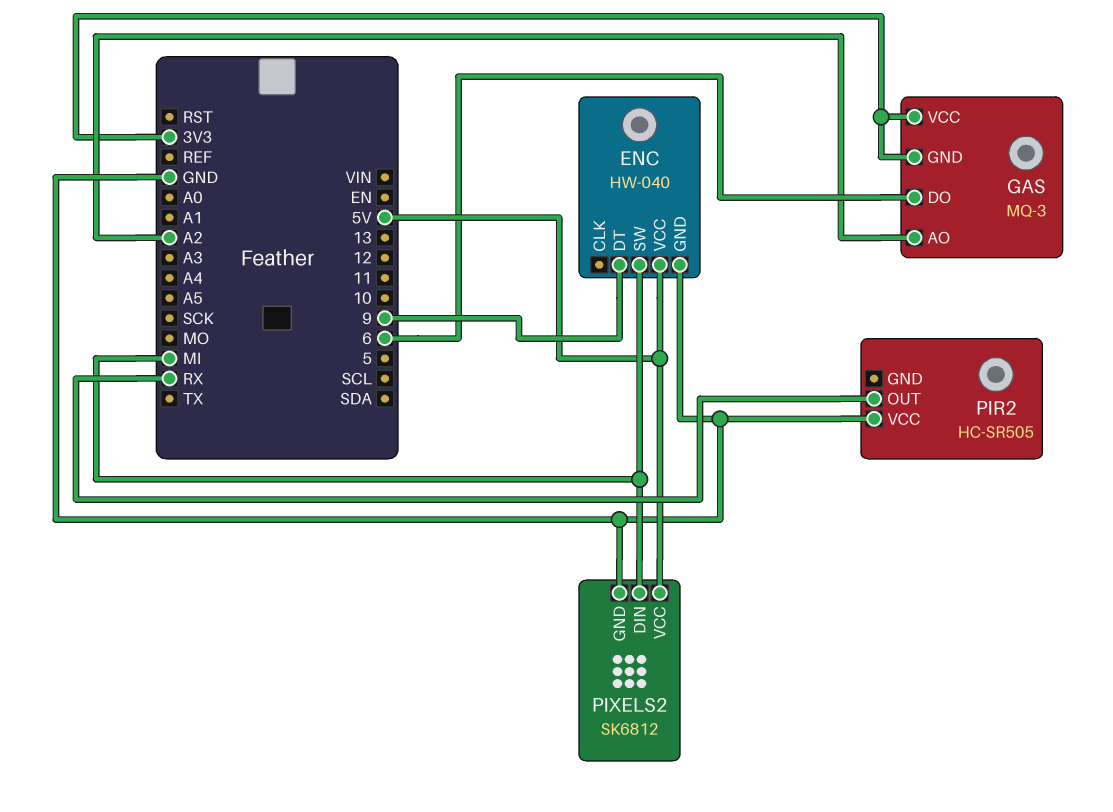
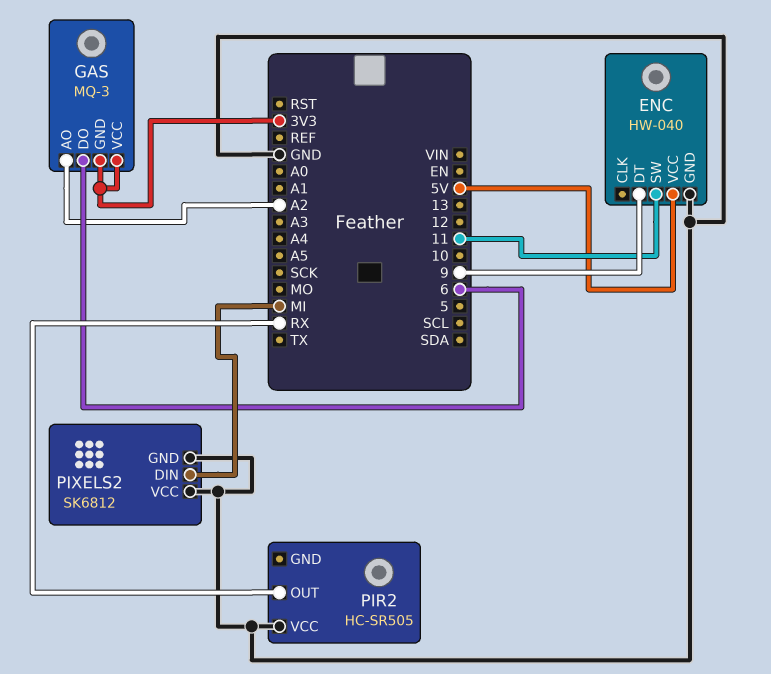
ENC pin SW: MI -> 11
PIXELS2 pin VCC: 5V -> GND

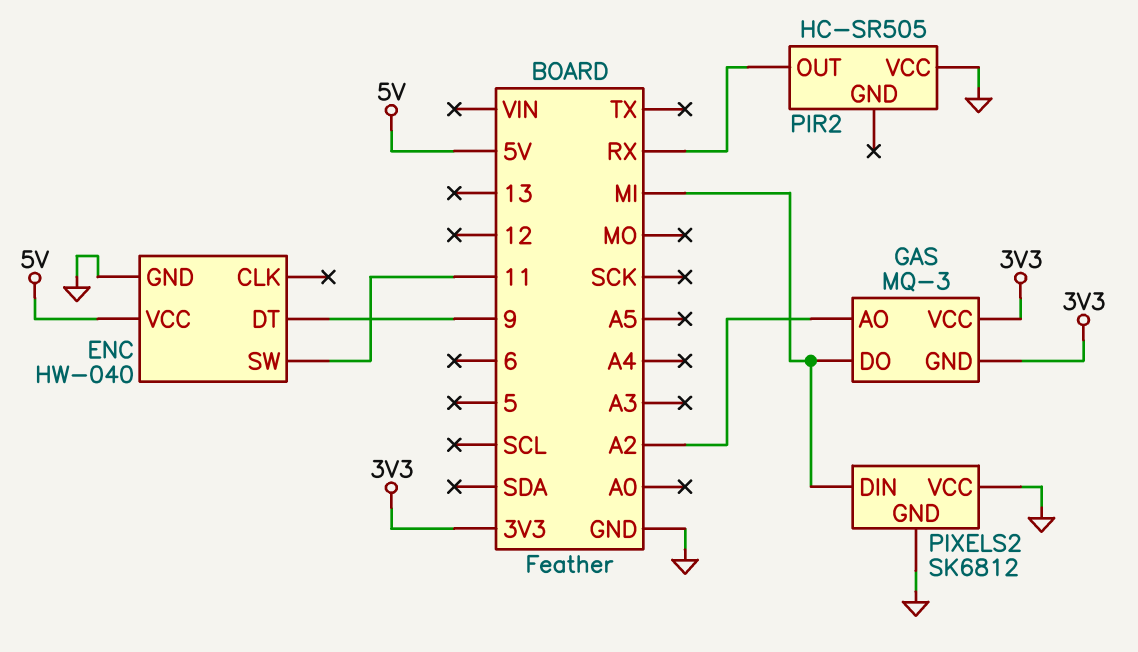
GAS pin DO: 6 -> MI

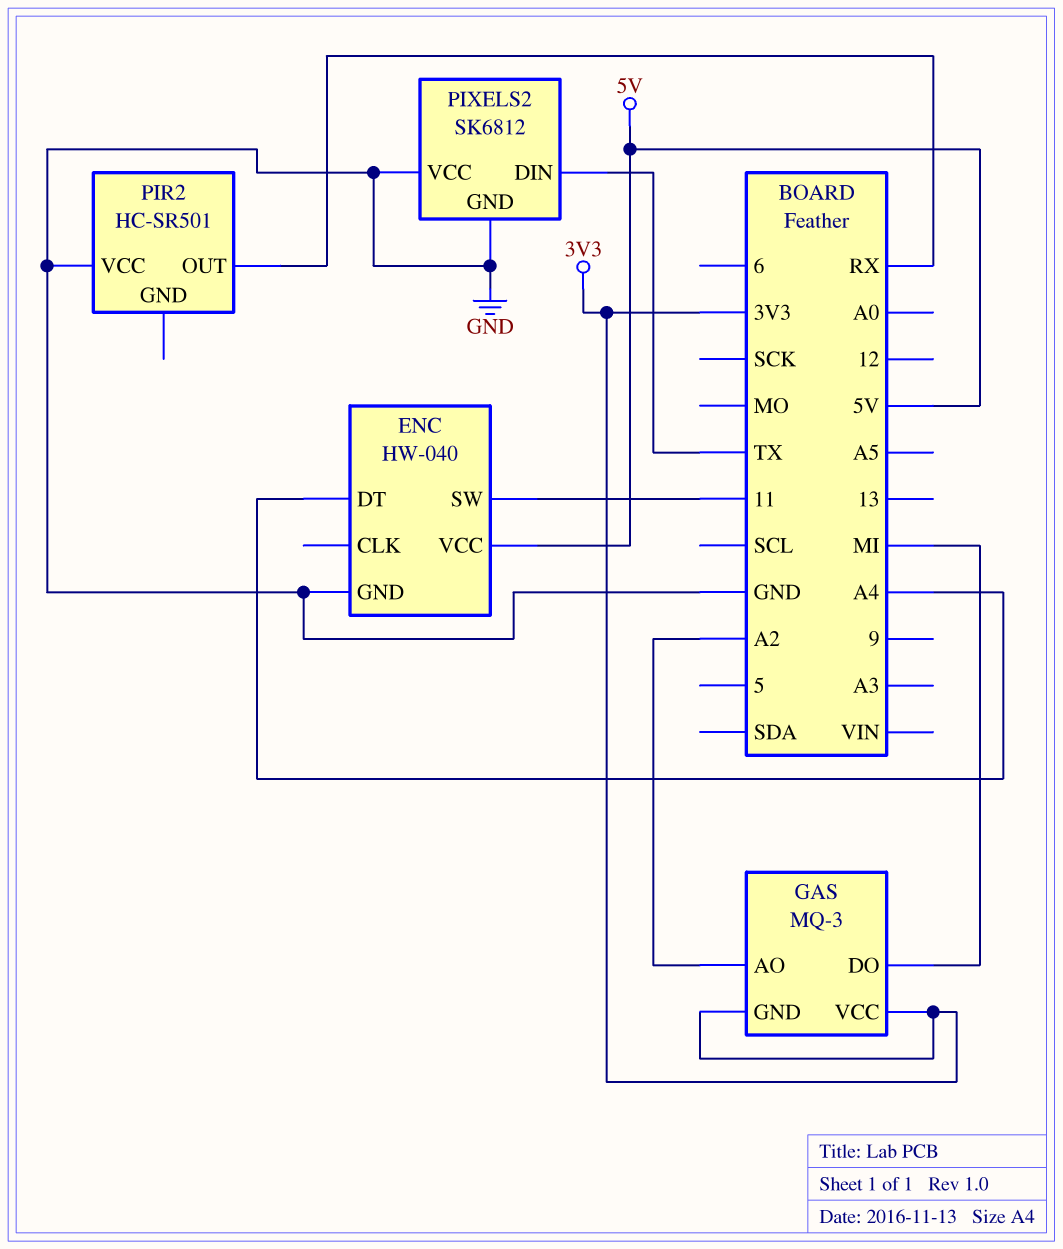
ENC pin DT: 9 -> A4
PIR2: HC-SR505 -> HC-SR501
PIXELS2 pin DIN: MI -> TX

